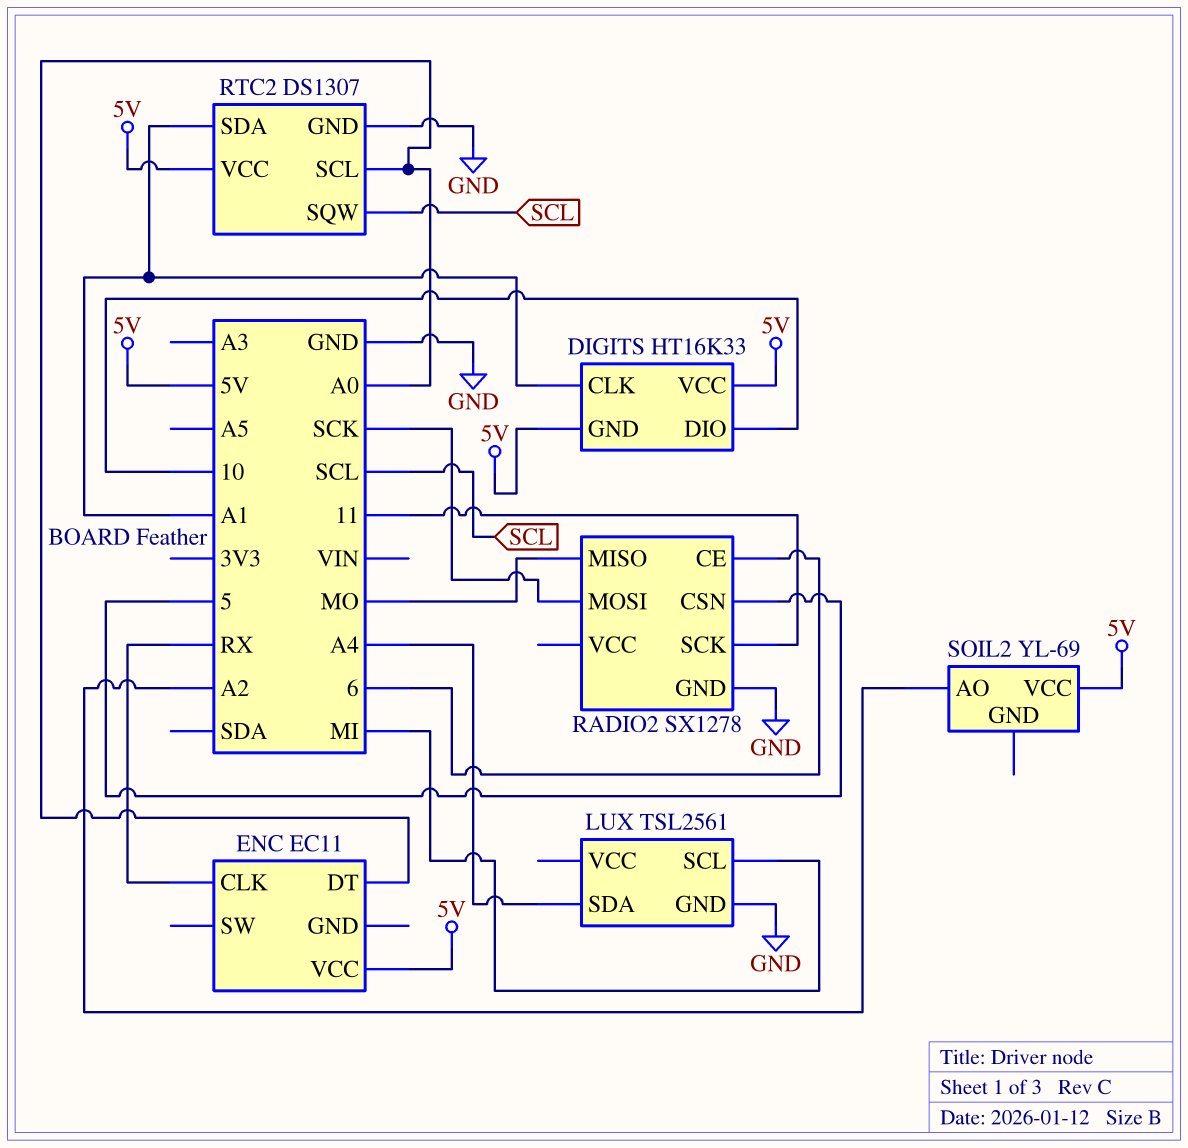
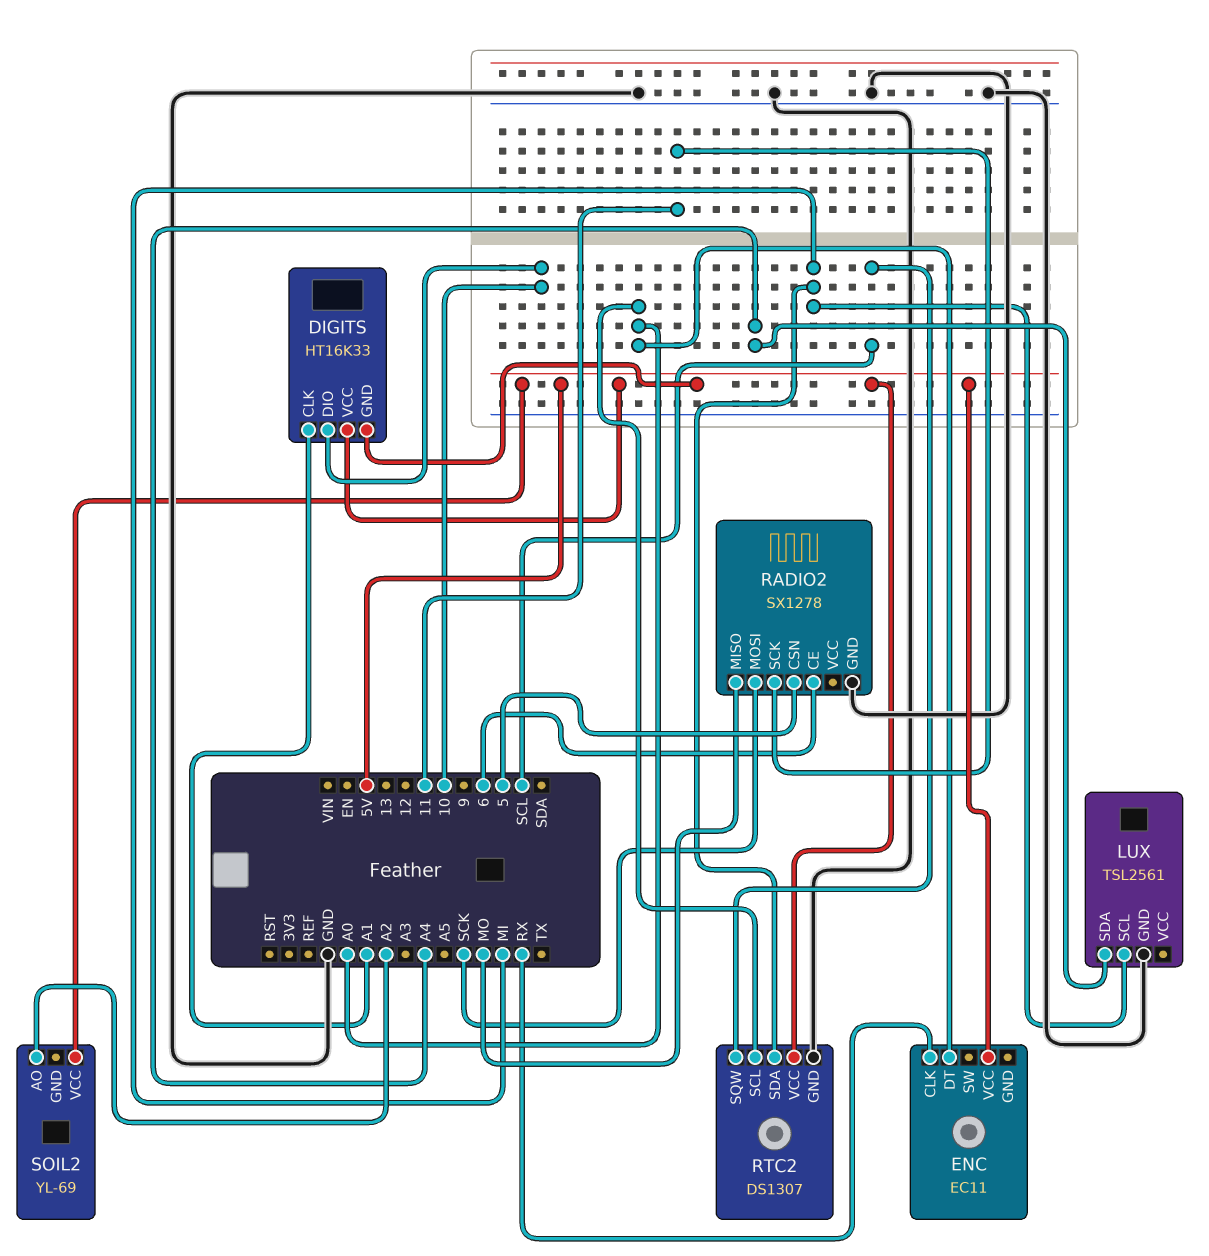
RTC2 pin SDA: A1 -> MI

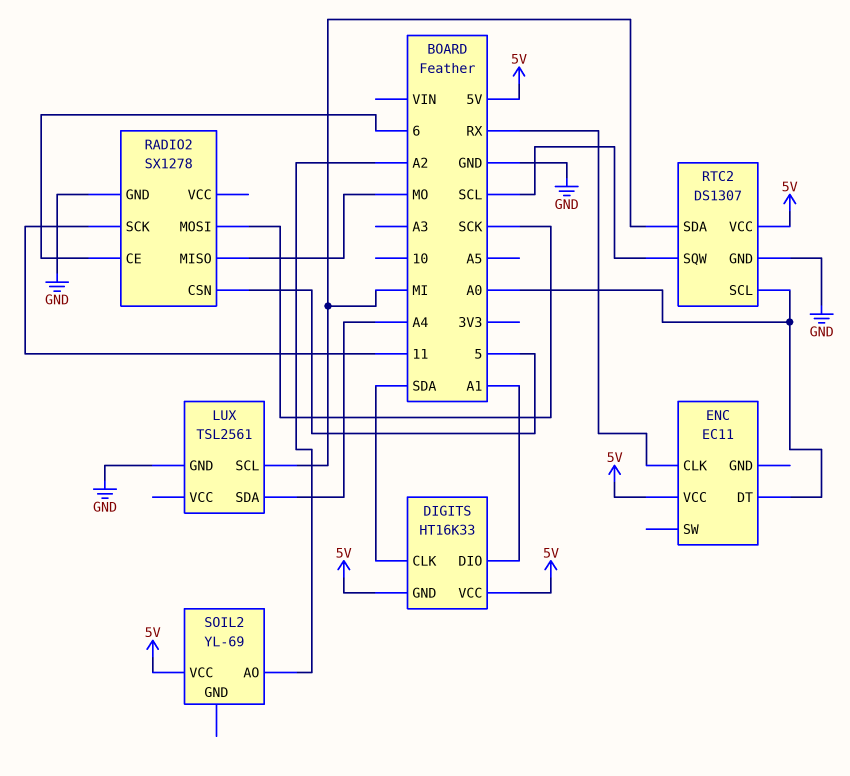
DIGITS pin CLK: A1 -> SDA
DIGITS pin DIO: 10 -> A1

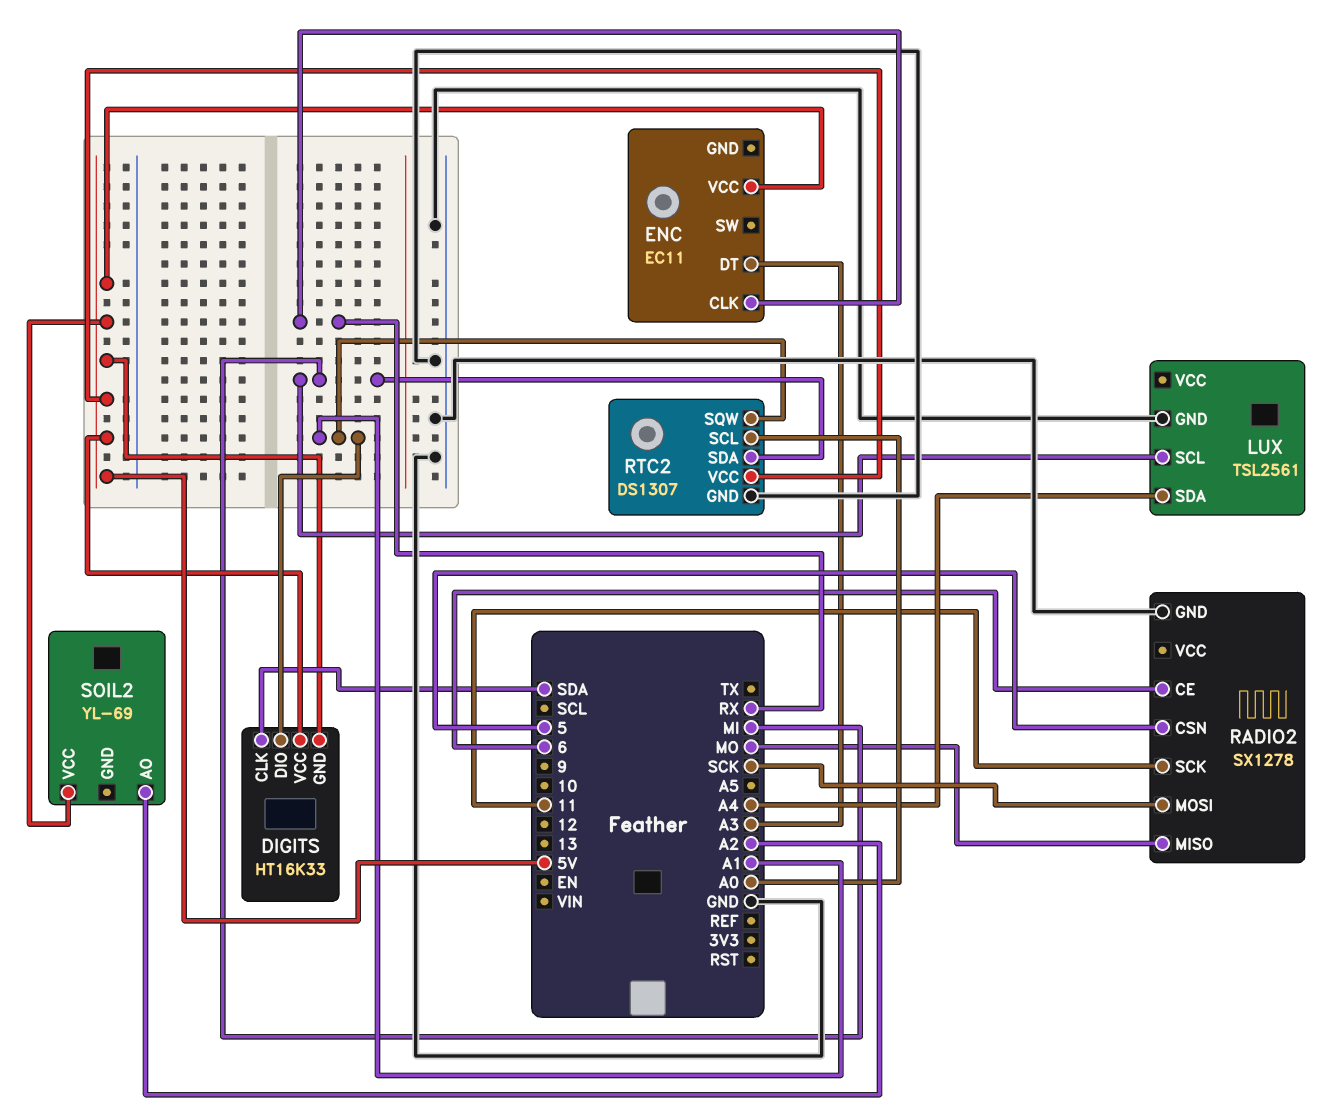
ENC pin DT: A0 -> A3
RTC2 pin SQW: SCL -> A1

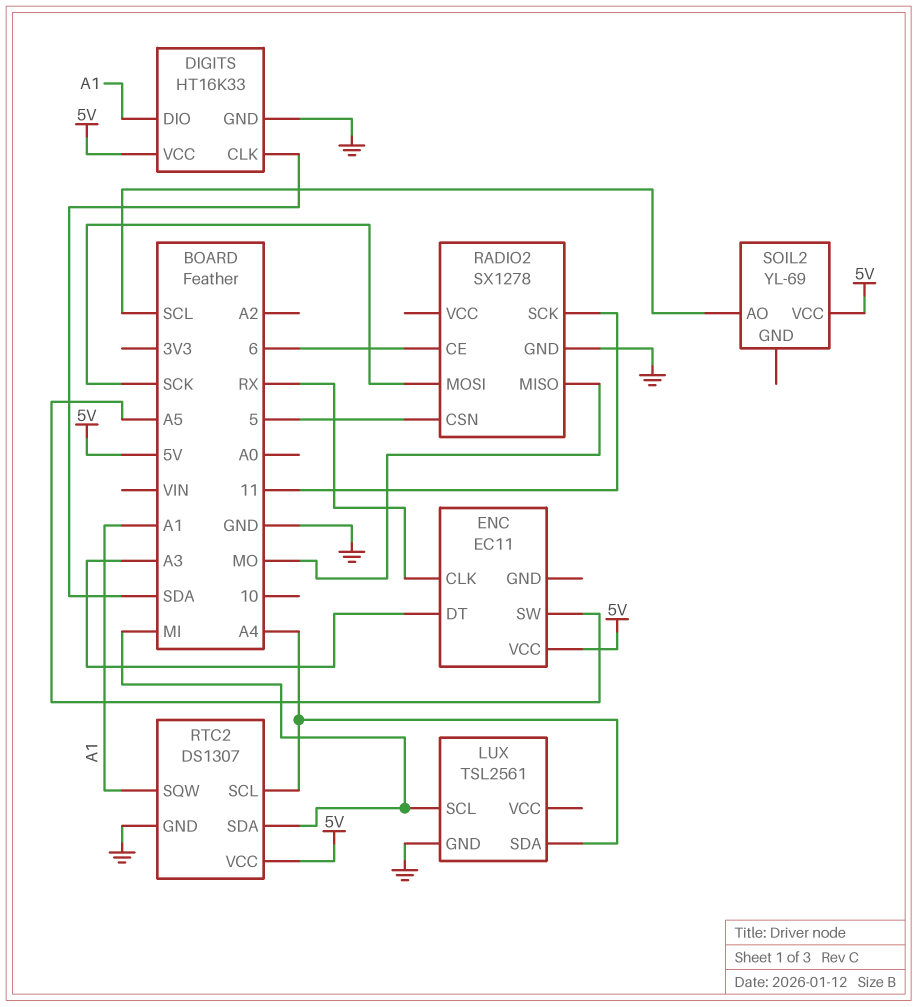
DIGITS pin GND: 5V -> GND
ENC pin SW: none -> A5
RTC2 pin SCL: A0 -> A4
SOIL2 pin AO: A2 -> SCL

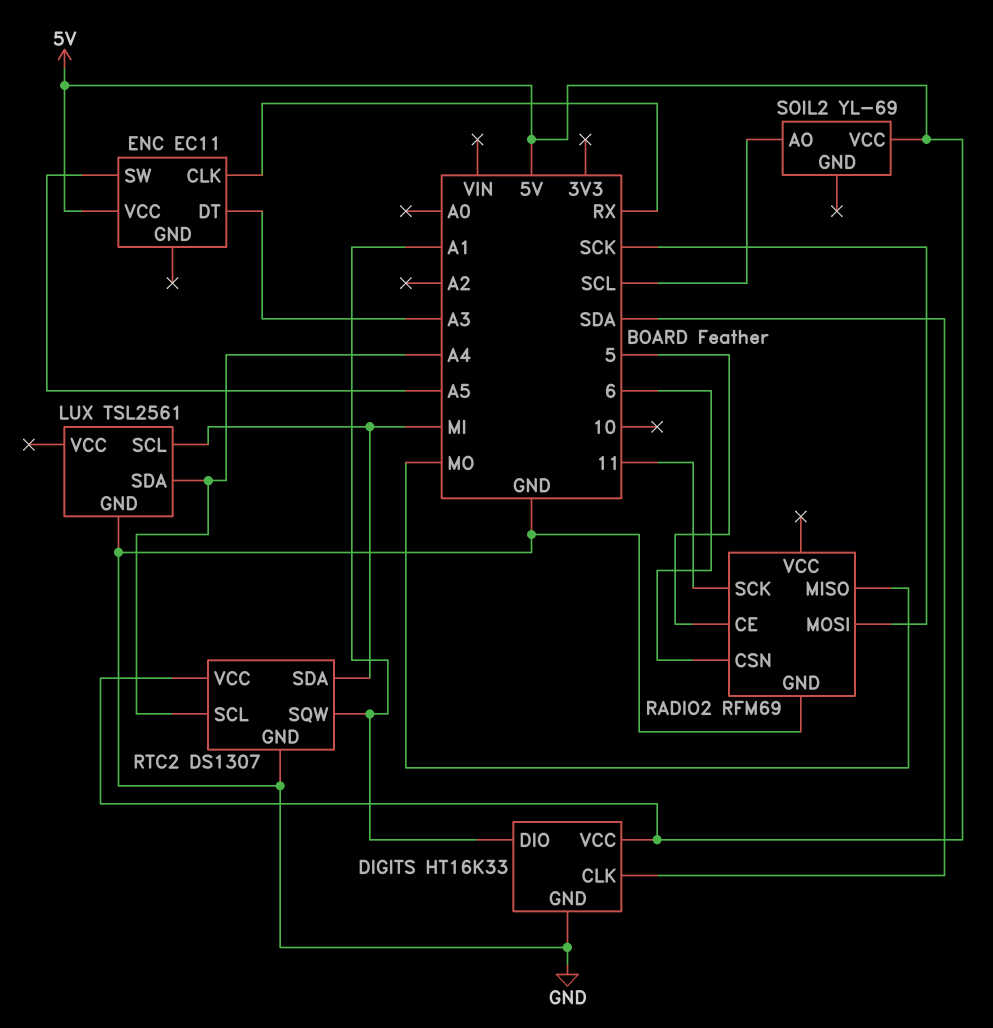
RADIO2: SX1278 -> RFM69
RADIO2 pin CE: 6 -> 5
RADIO2 pin CSN: 5 -> 6

